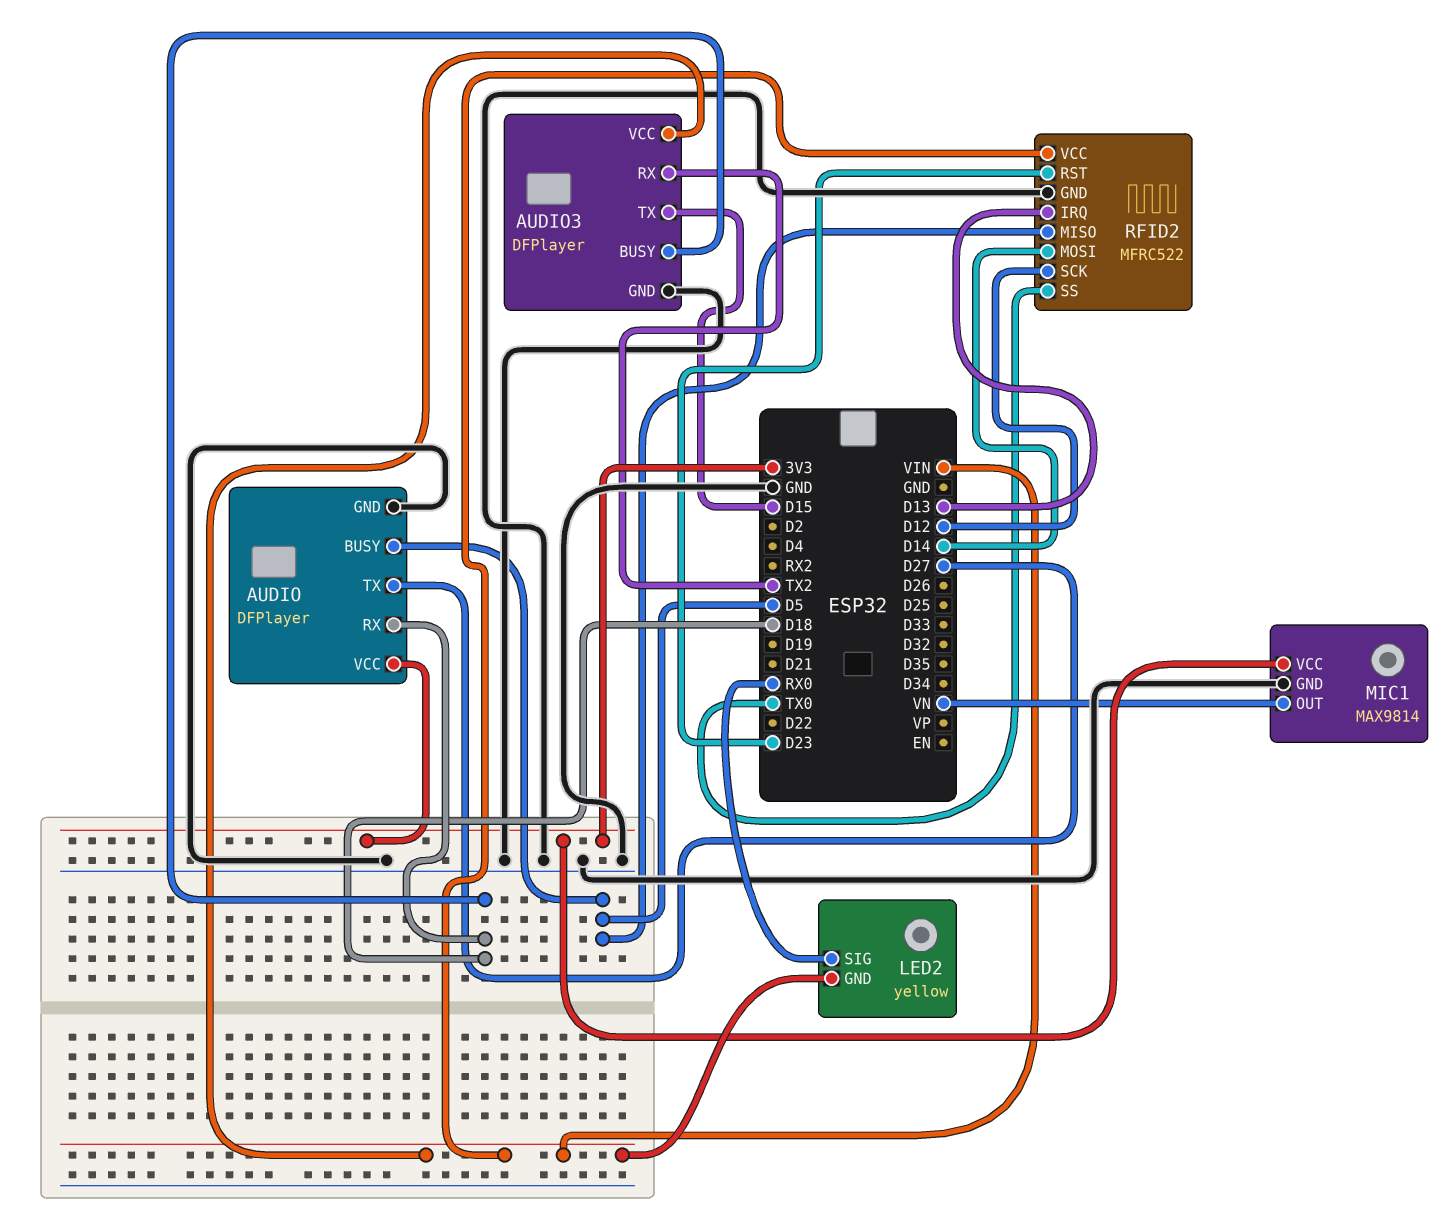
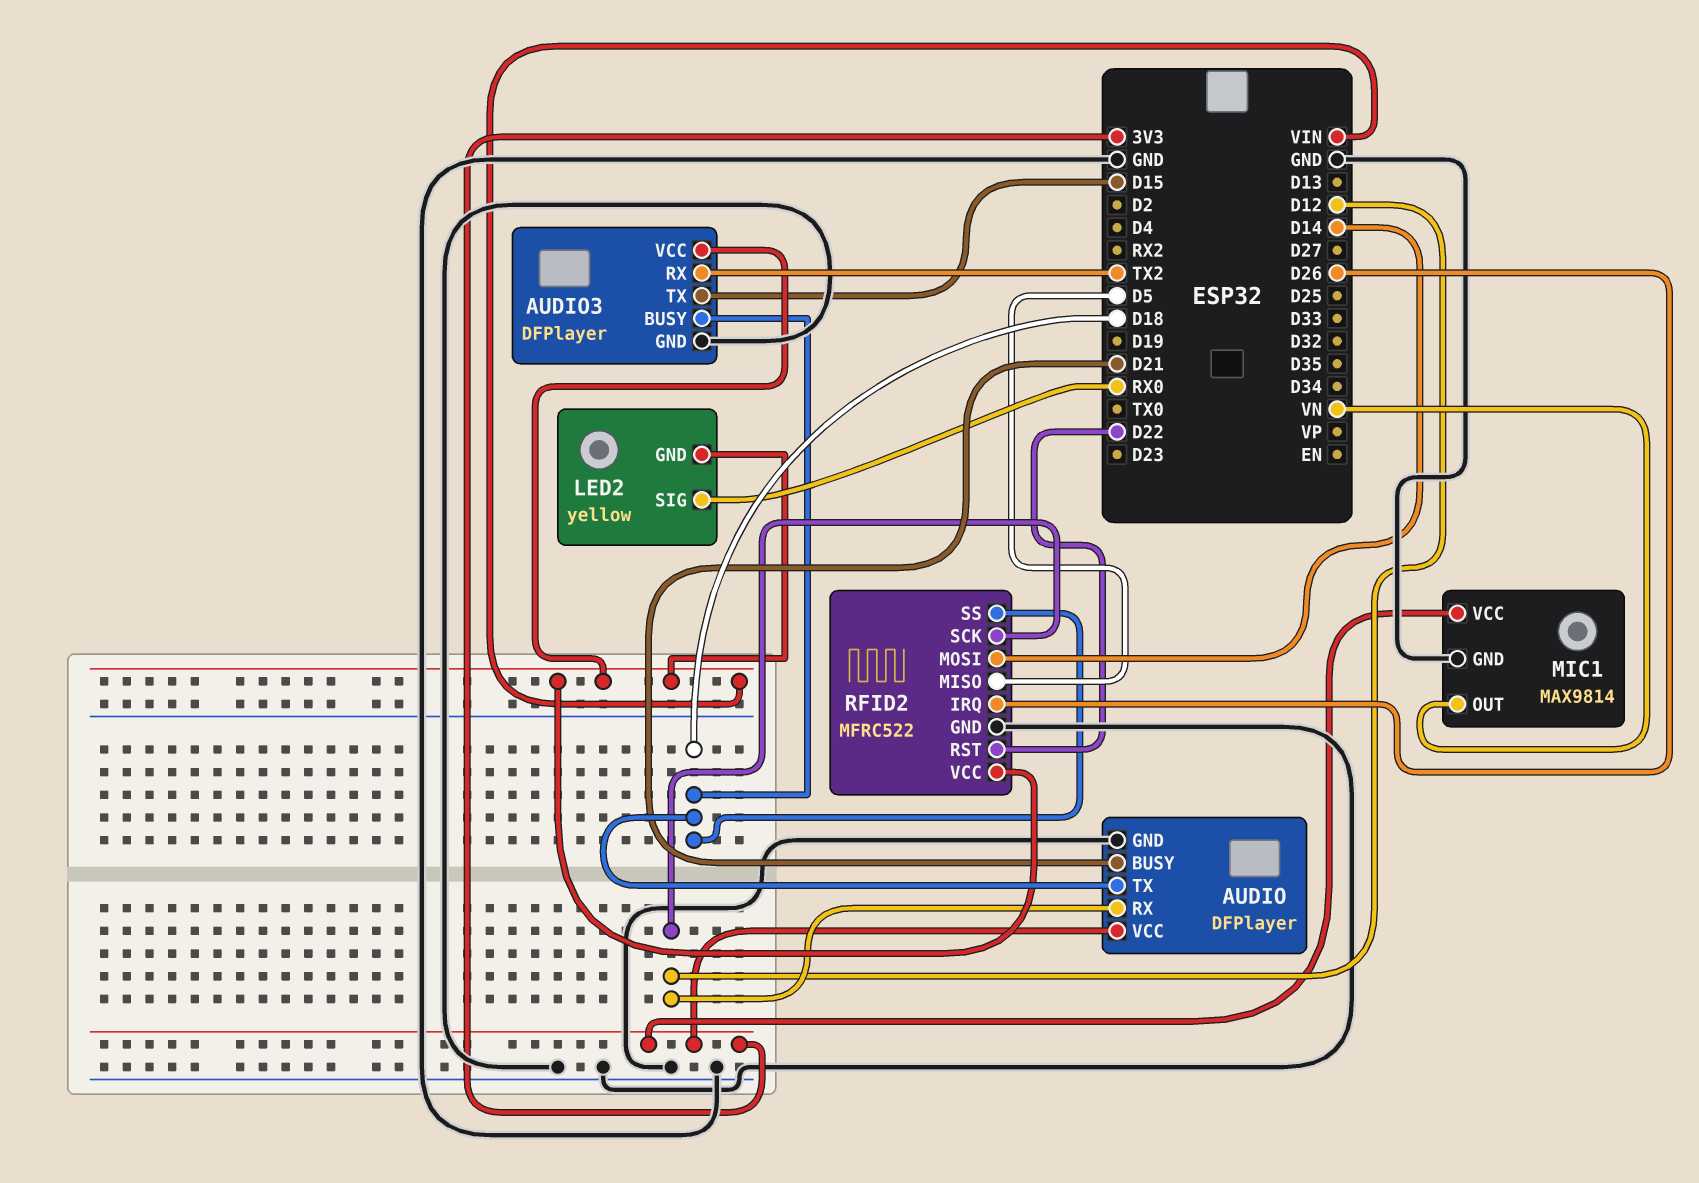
AUDIO pin BUSY: D5 -> D21
AUDIO pin RX: D18 -> D12
AUDIO pin TX: D27 -> D18
RFID2 pin IRQ: D13 -> D26
RFID2 pin RST: D23 -> D22
RFID2 pin SS: TX0 -> D18

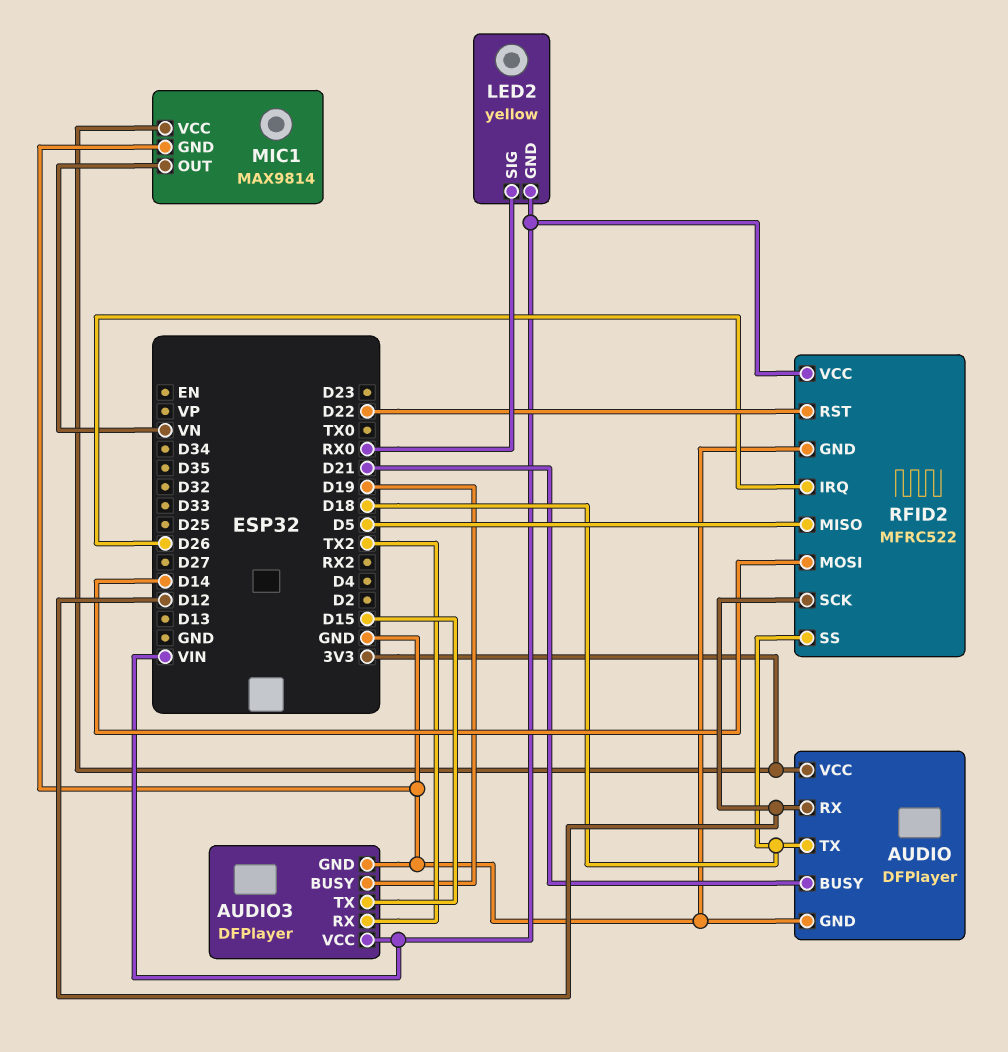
AUDIO3 pin BUSY: D18 -> D19

